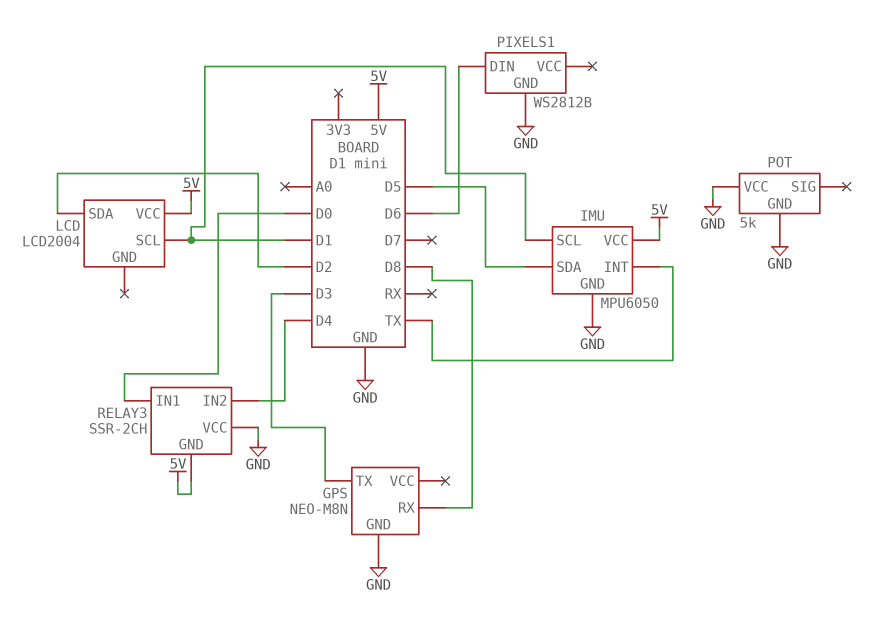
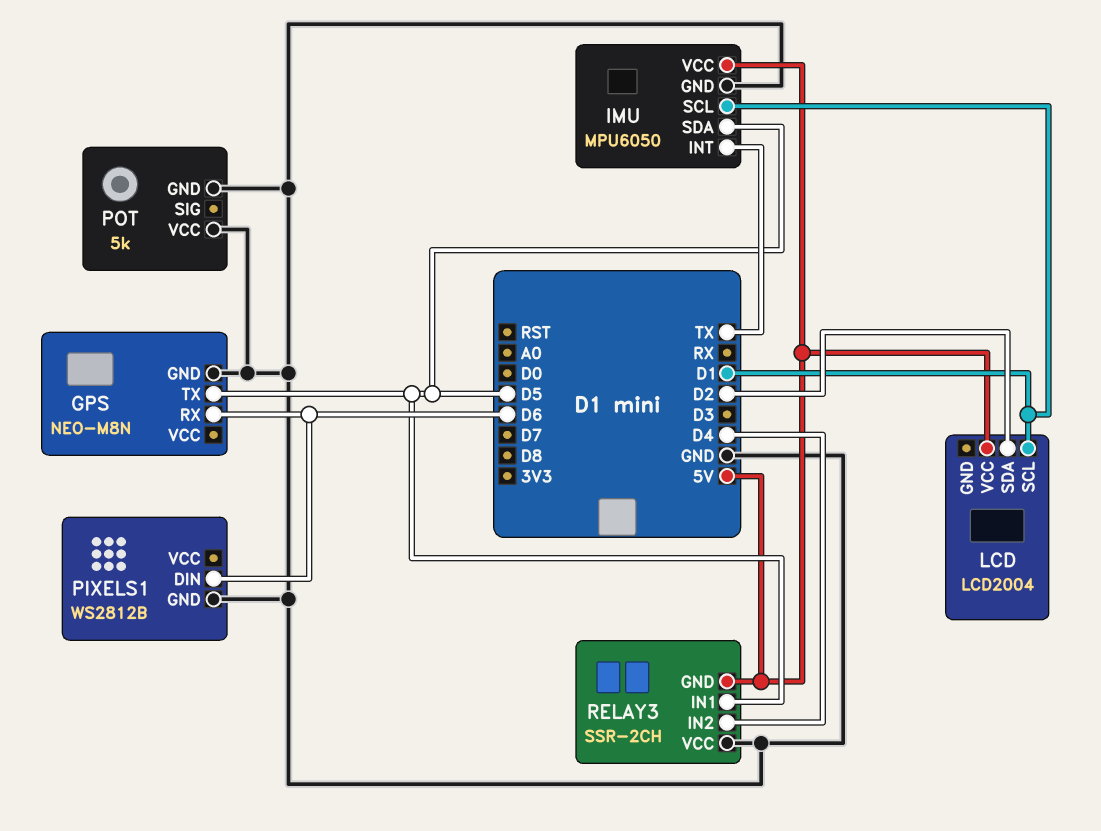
GPS pin RX: D8 -> D6
GPS pin TX: D3 -> D5
RELAY3 pin IN1: D0 -> D5

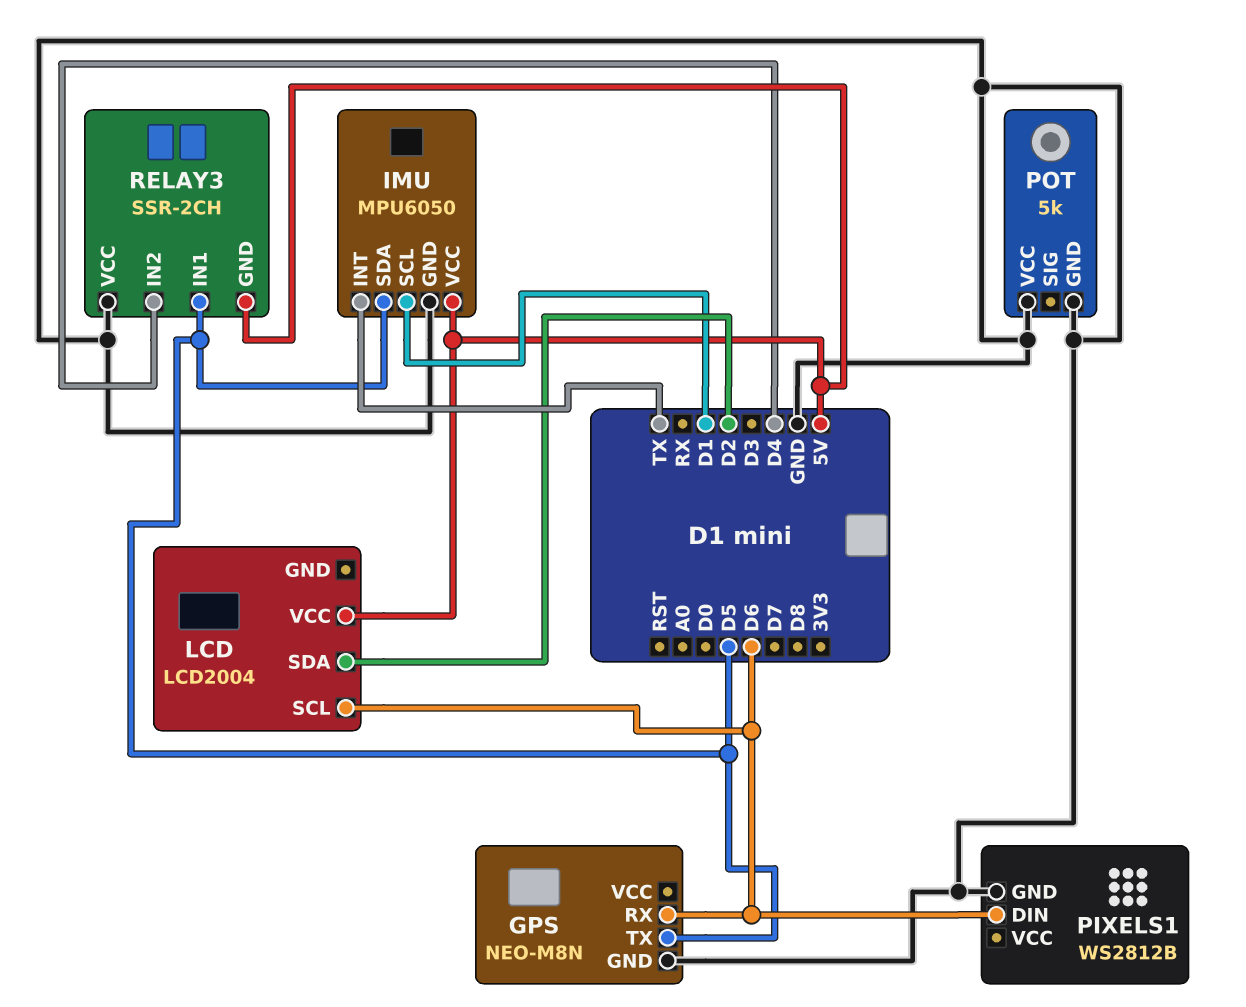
LCD pin SCL: D1 -> D6

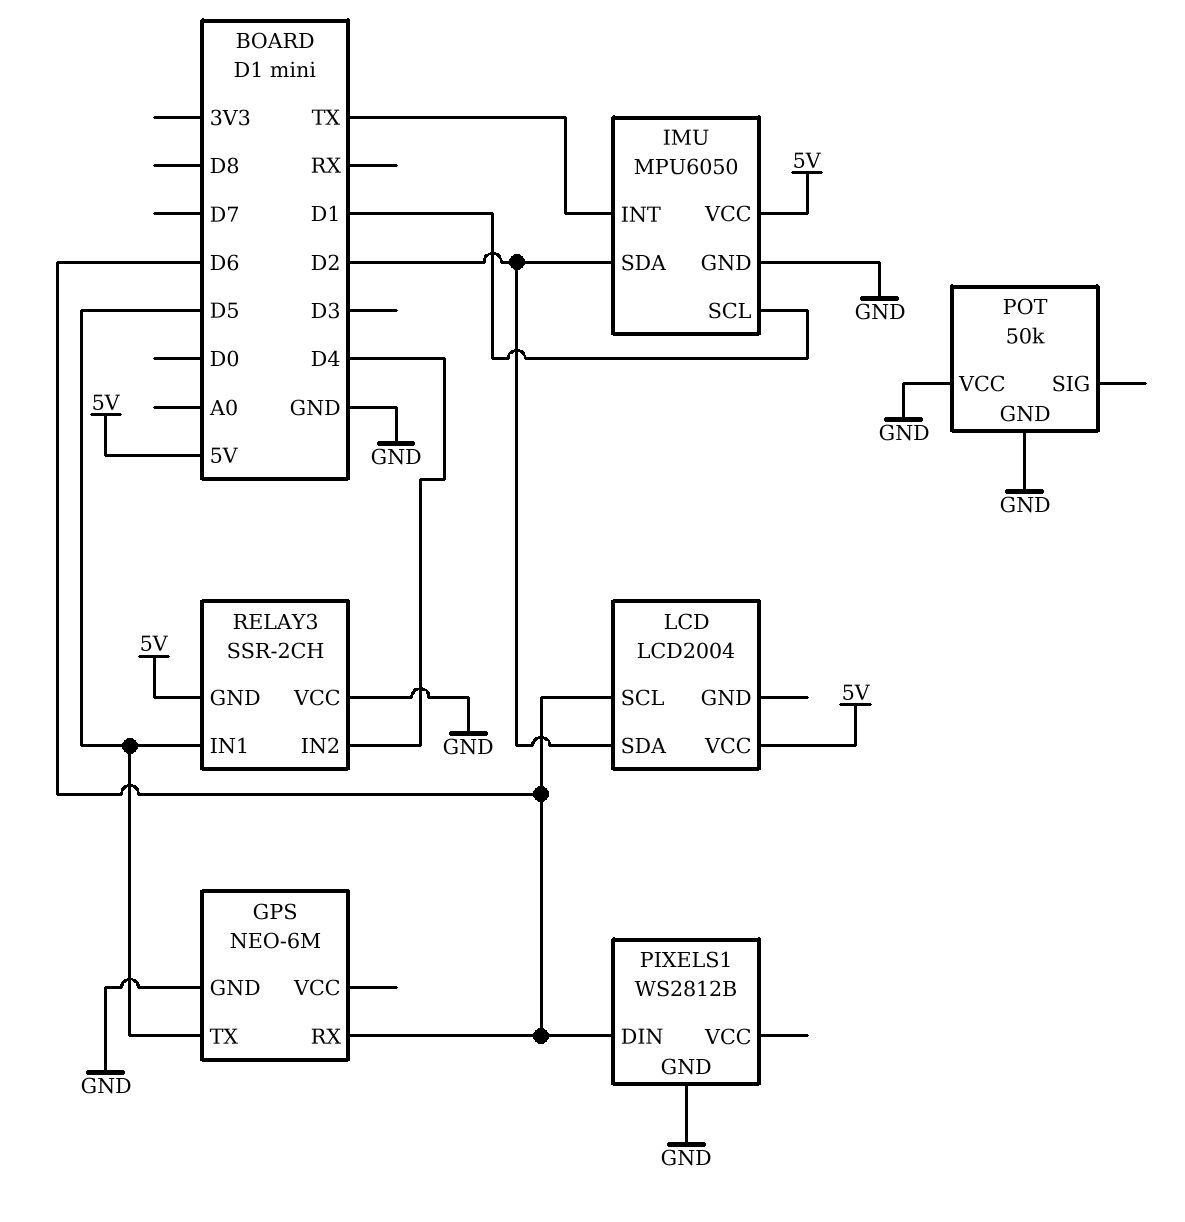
GPS: NEO-M8N -> NEO-6M
IMU pin SDA: D5 -> D2
POT: 5k -> 50k

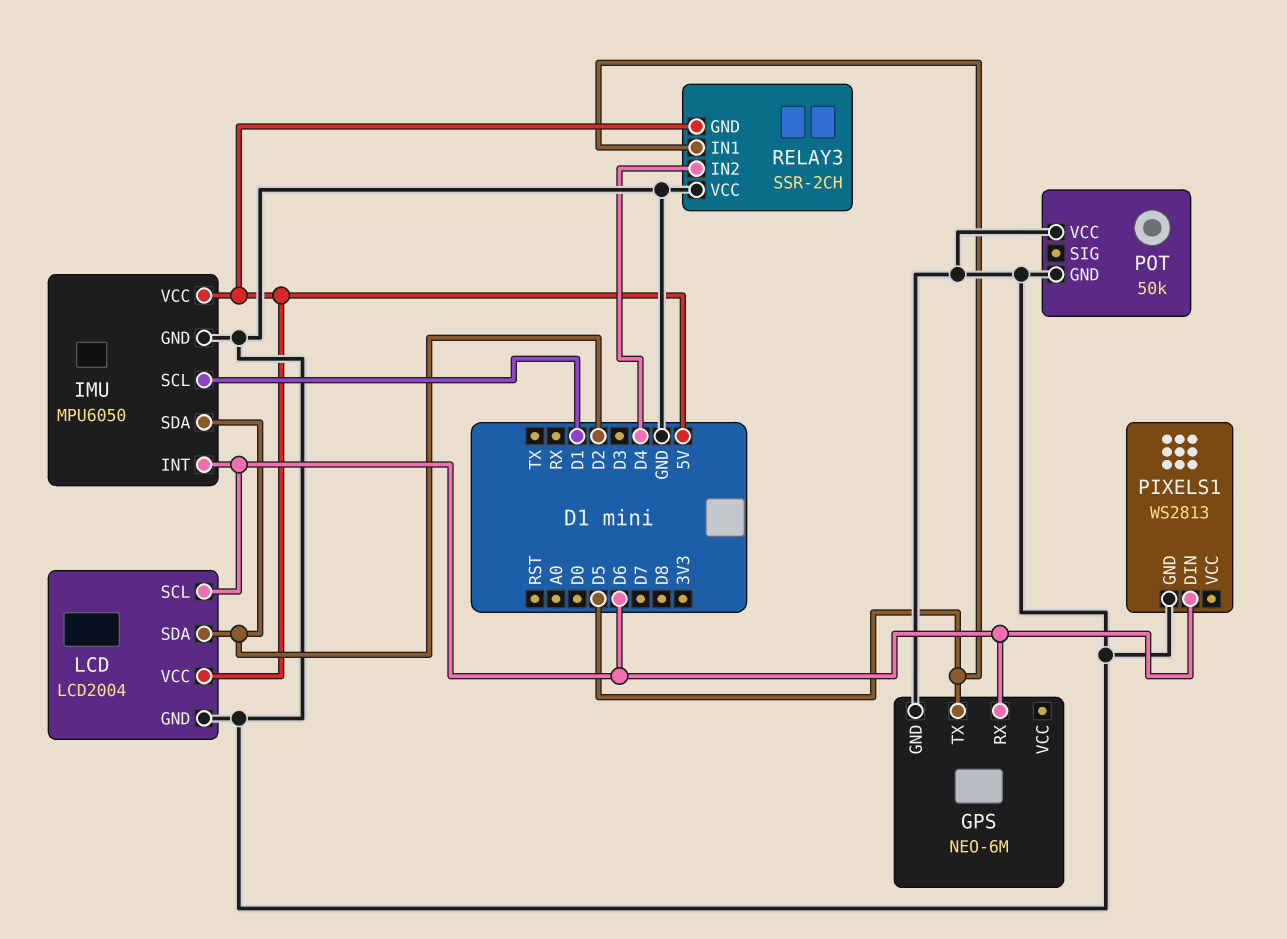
IMU pin INT: TX -> D6
LCD pin GND: none -> GND
PIXELS1: WS2812B -> WS2813

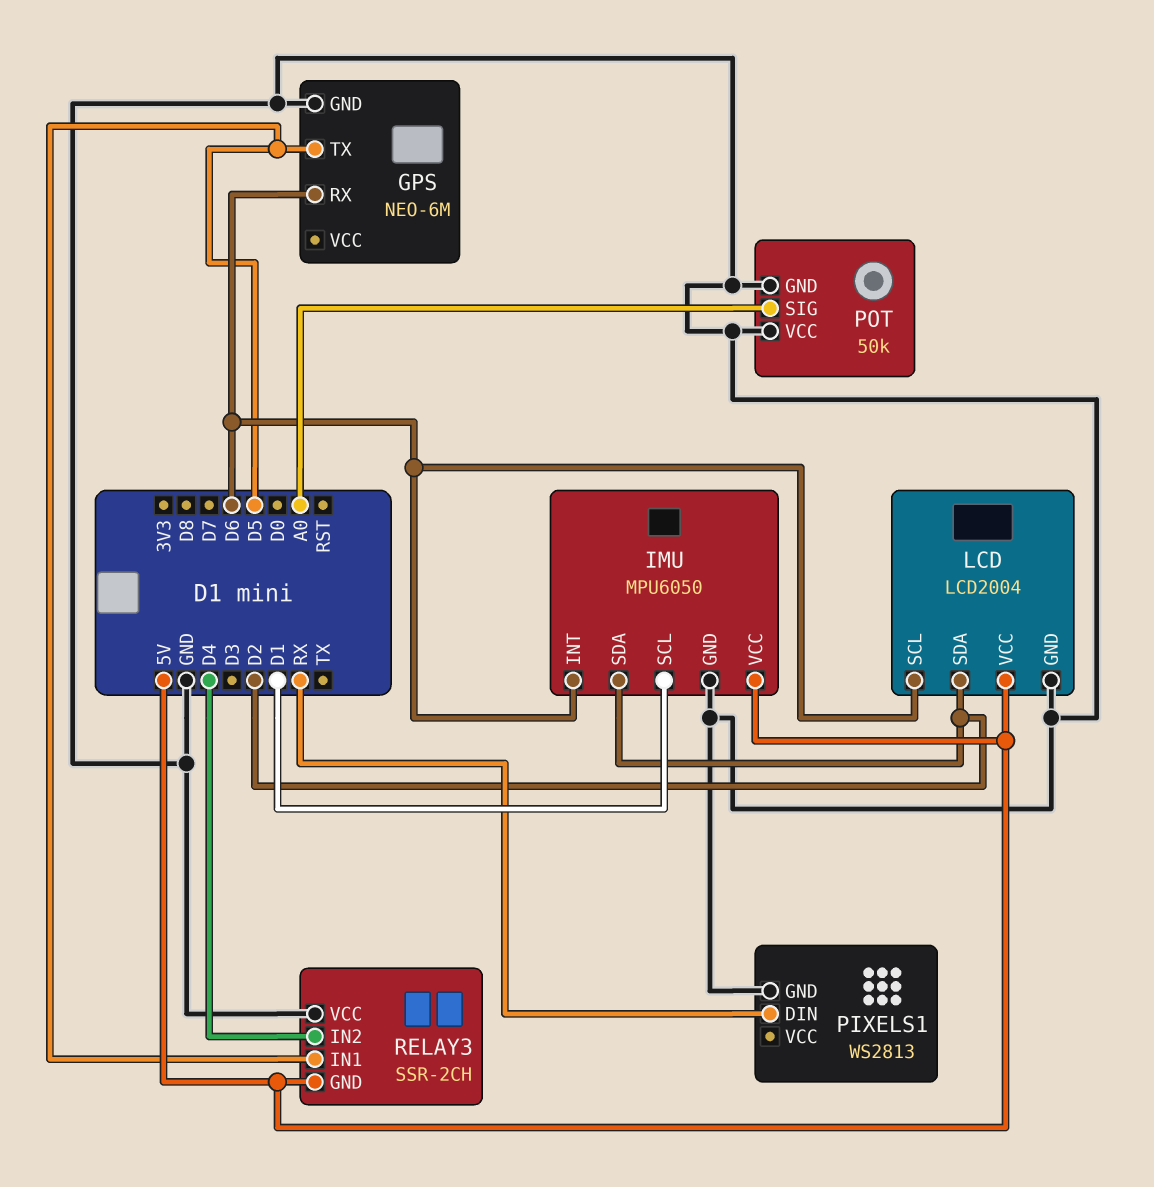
PIXELS1 pin DIN: D6 -> RX
POT pin SIG: none -> A0

